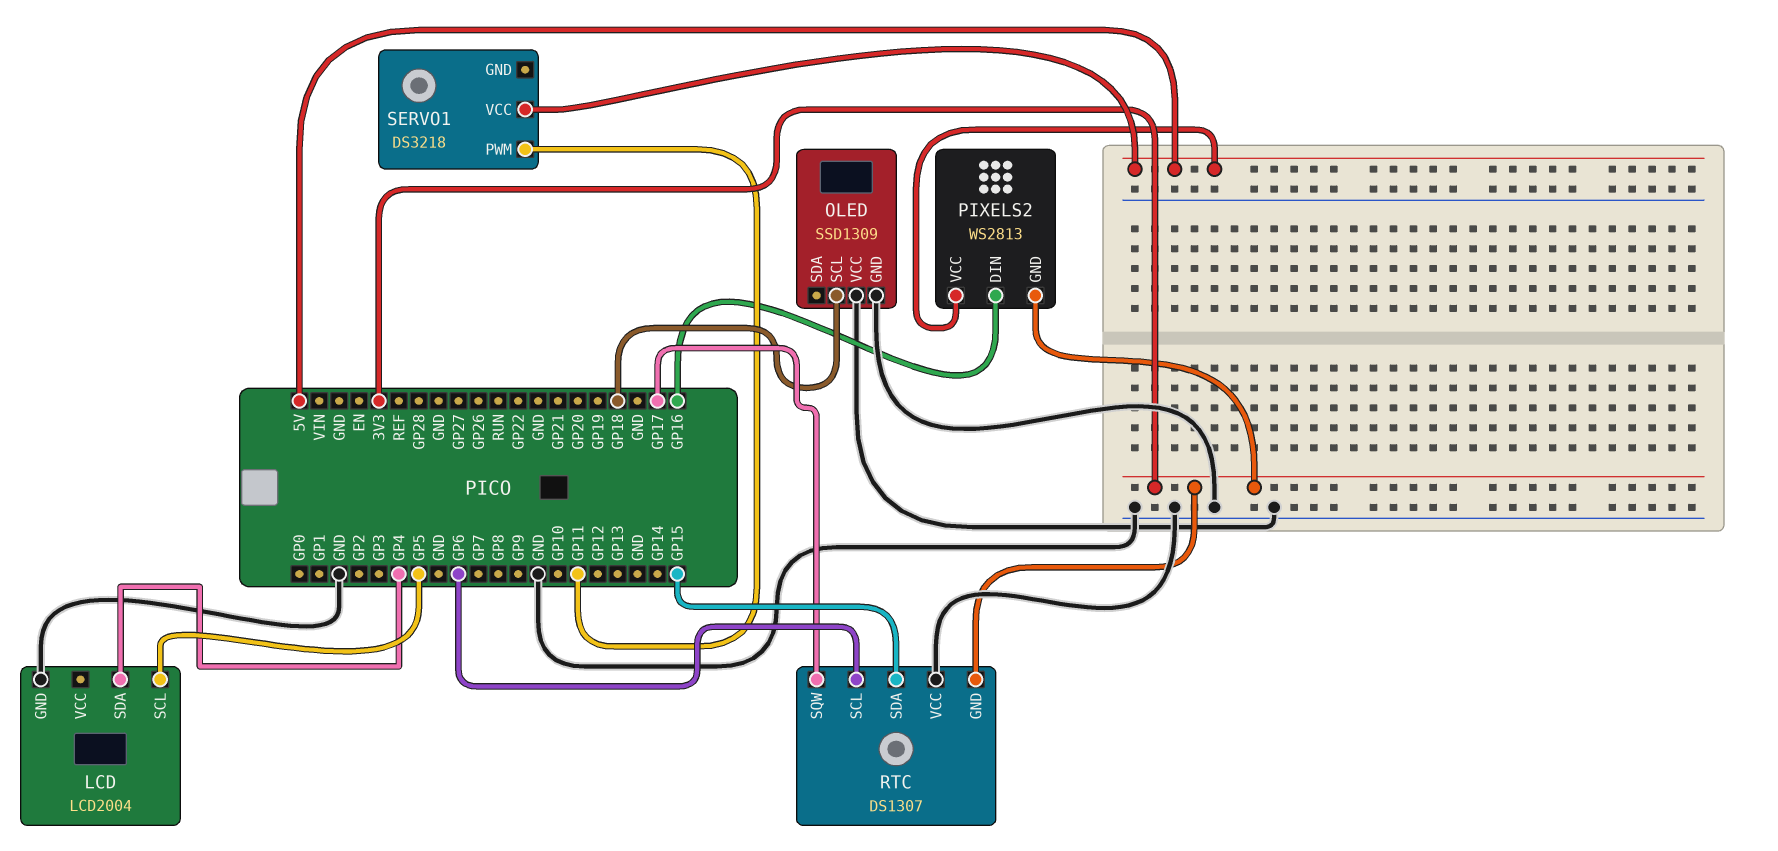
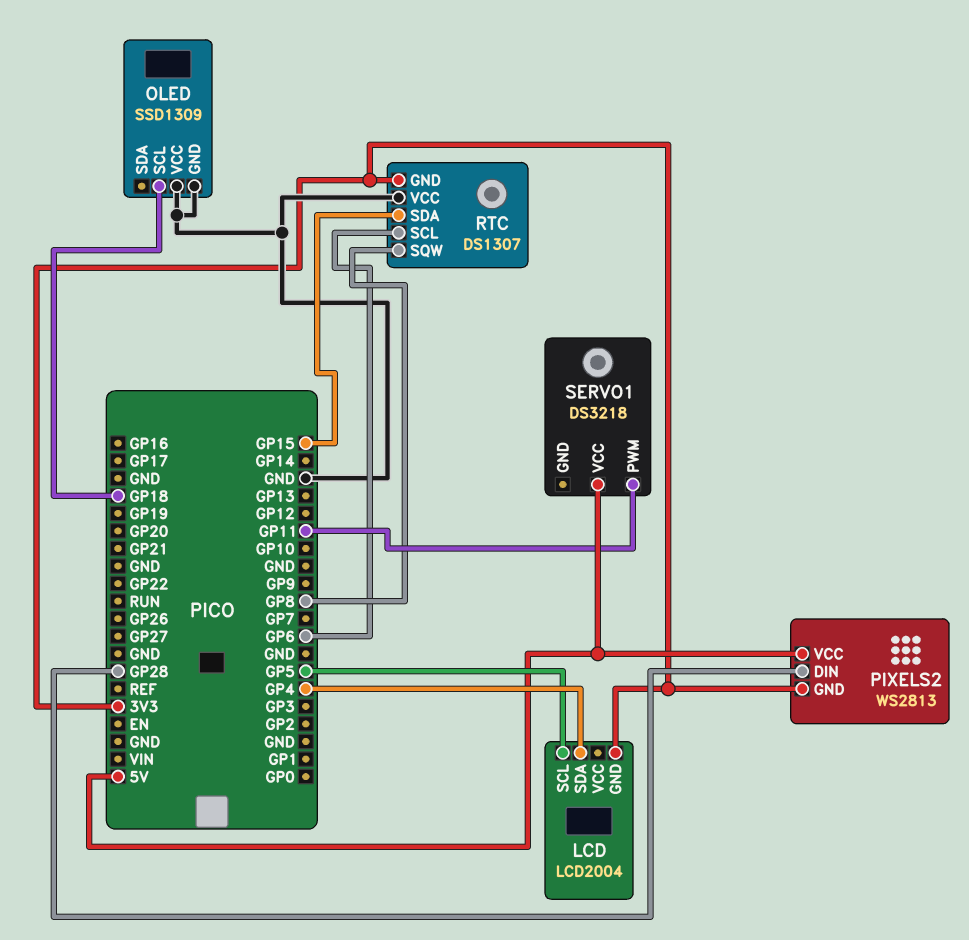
LCD pin GND: GND -> 3V3
PIXELS2 pin DIN: GP16 -> GP28
RTC pin SQW: GP17 -> GP8

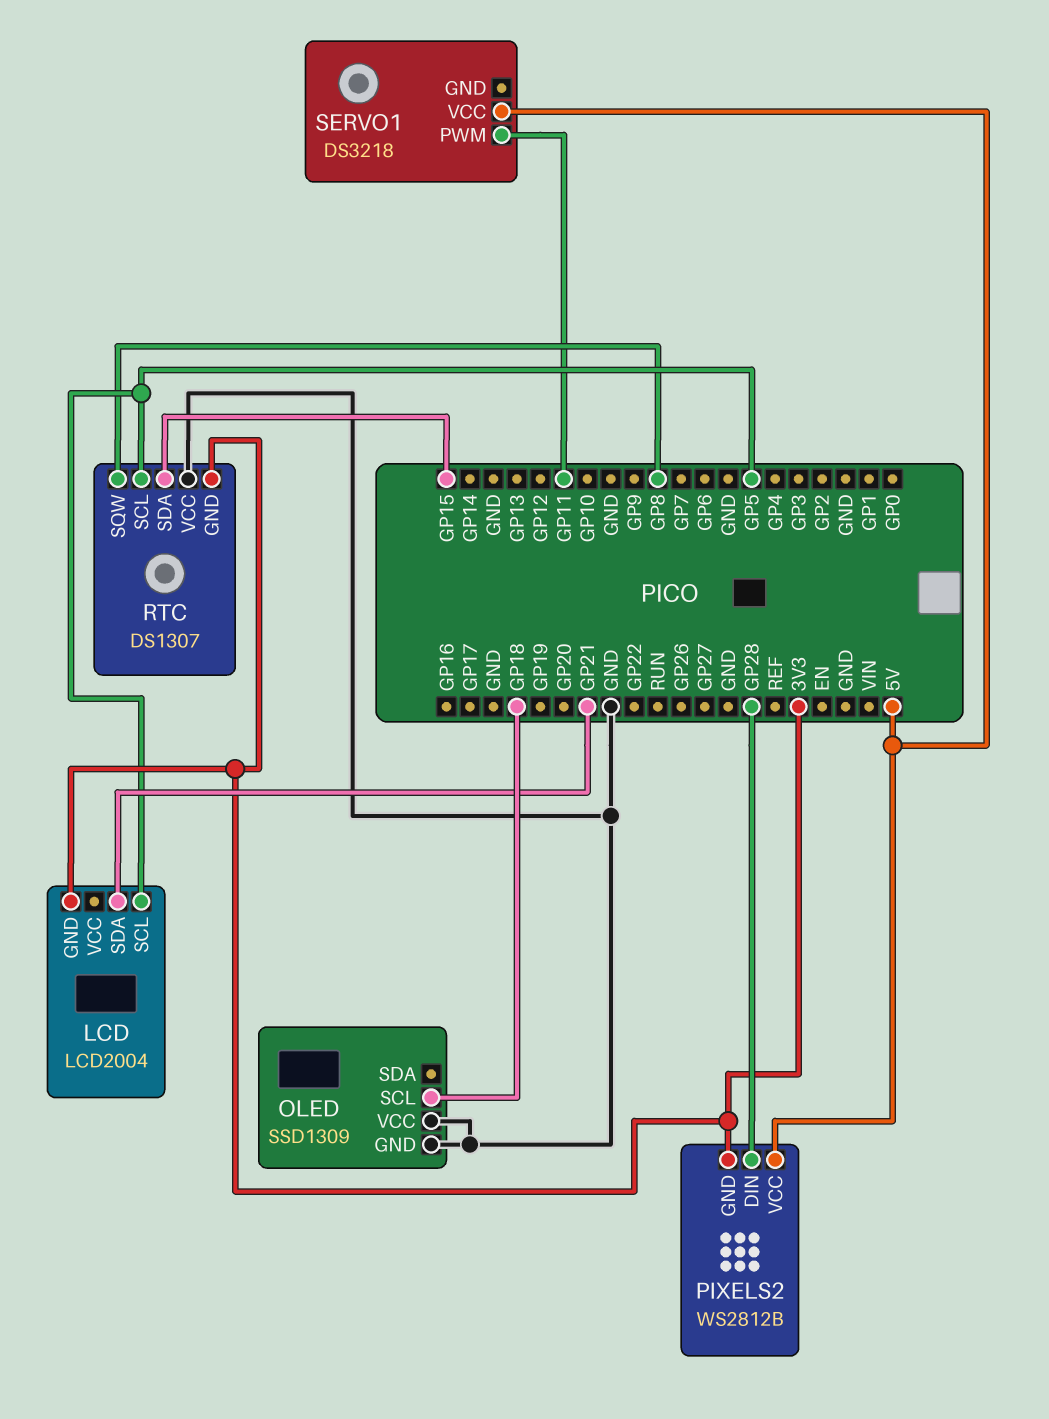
LCD pin SDA: GP4 -> GP21
PIXELS2: WS2813 -> WS2812B
RTC pin SCL: GP6 -> GP5

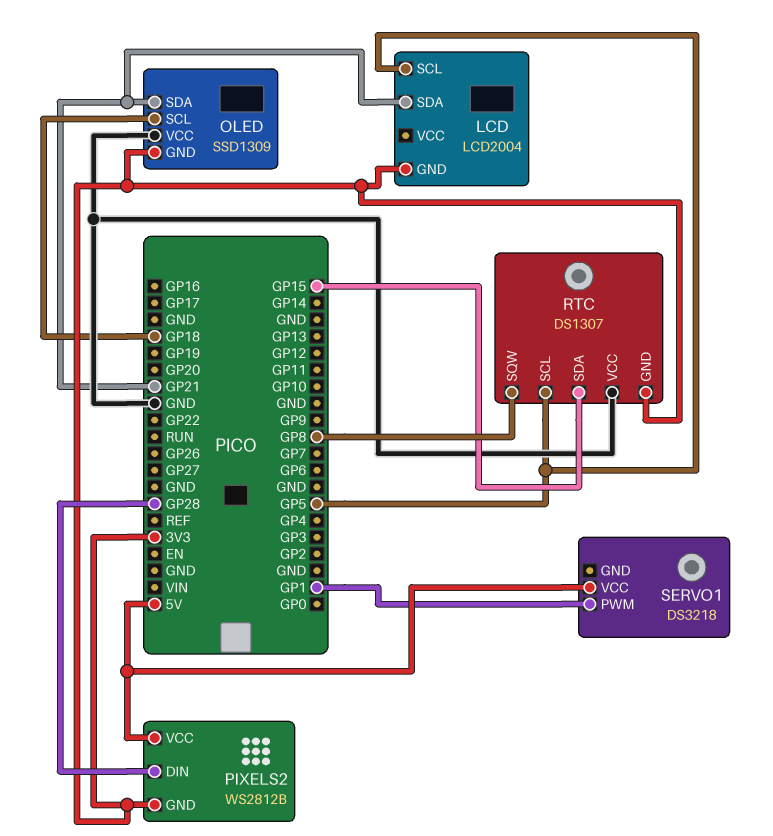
OLED pin GND: GND -> 3V3
OLED pin SDA: none -> GP21
SERVO1 pin PWM: GP11 -> GP1

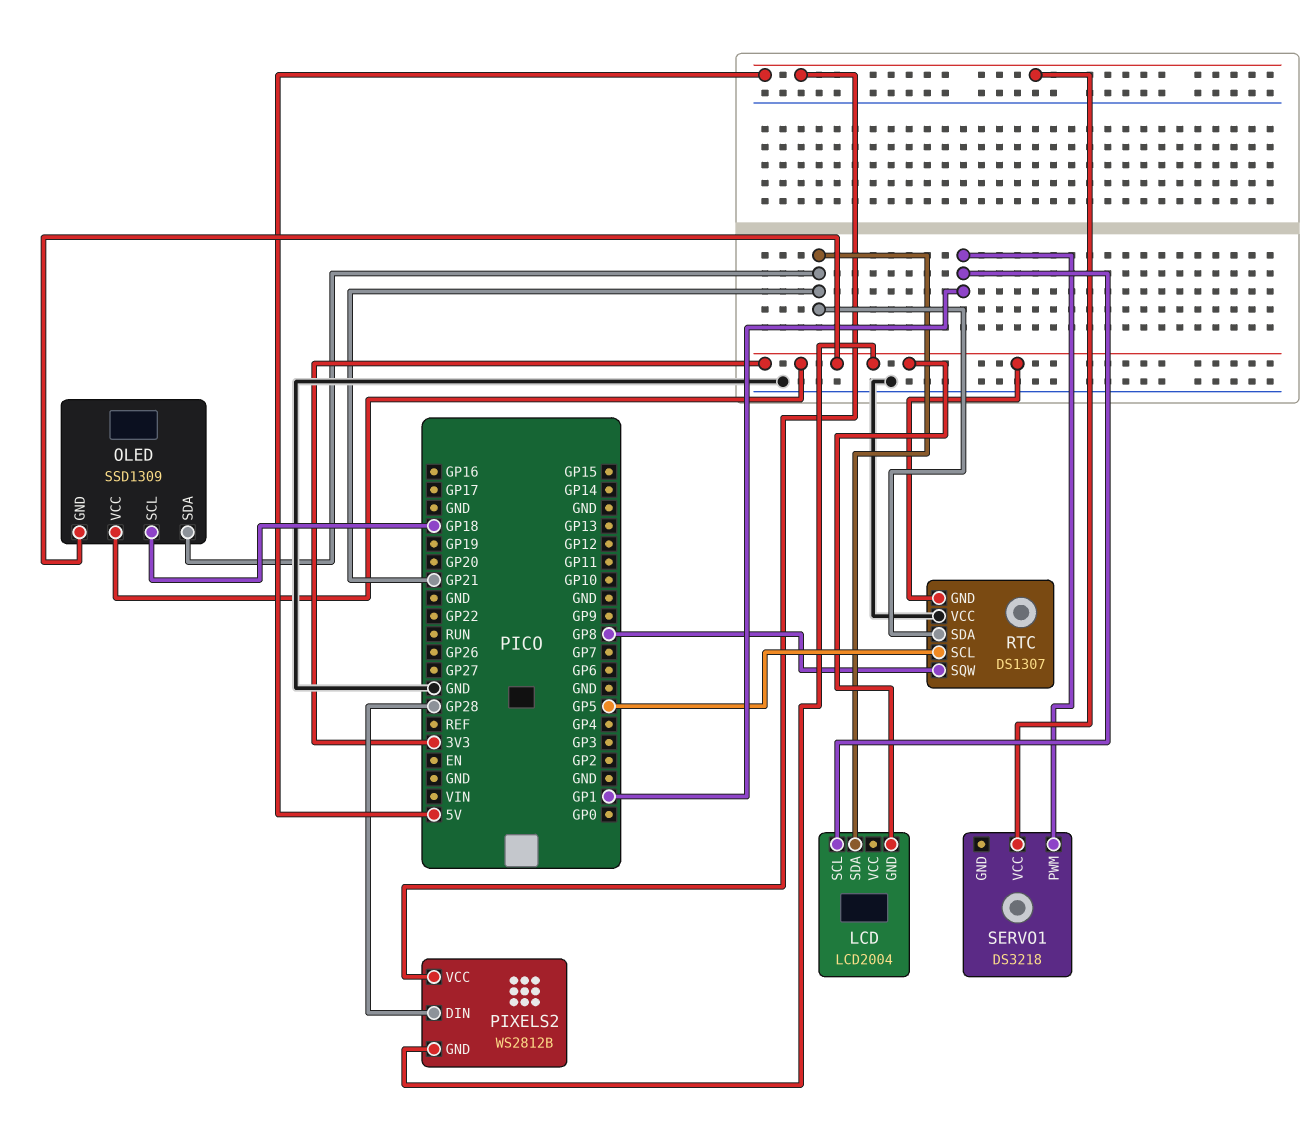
LCD pin SCL: GP5 -> GP1
OLED pin VCC: GND -> 3V3
RTC pin SDA: GP15 -> GP21

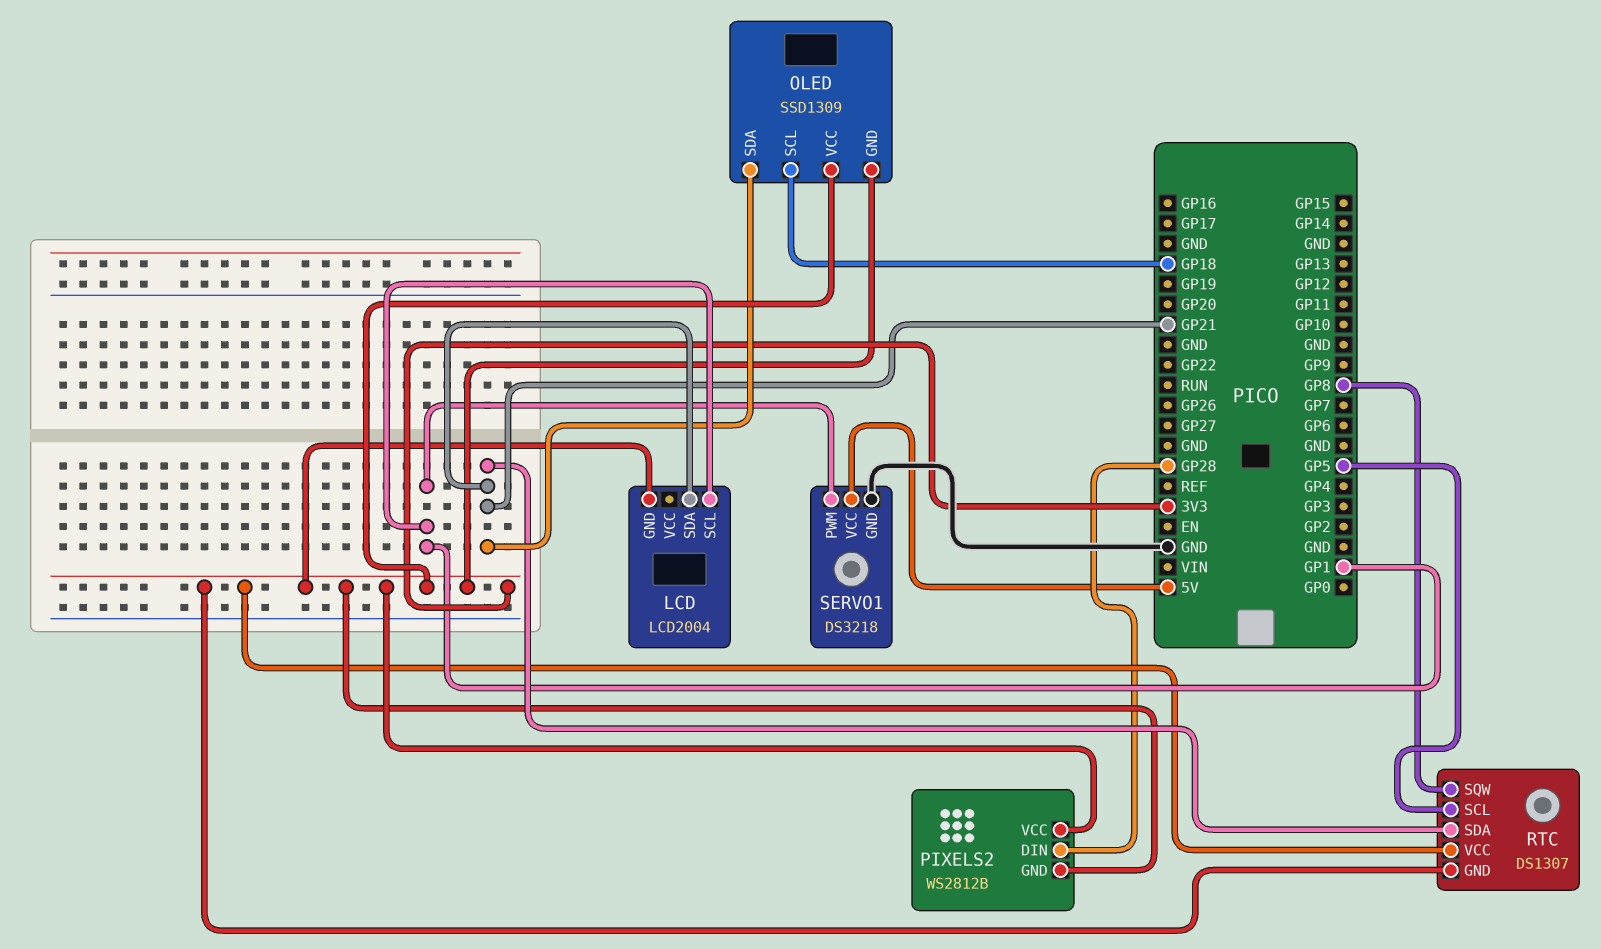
PIXELS2 pin VCC: 5V -> 3V3
RTC pin VCC: GND -> 3V3
SERVO1 pin GND: none -> GND

